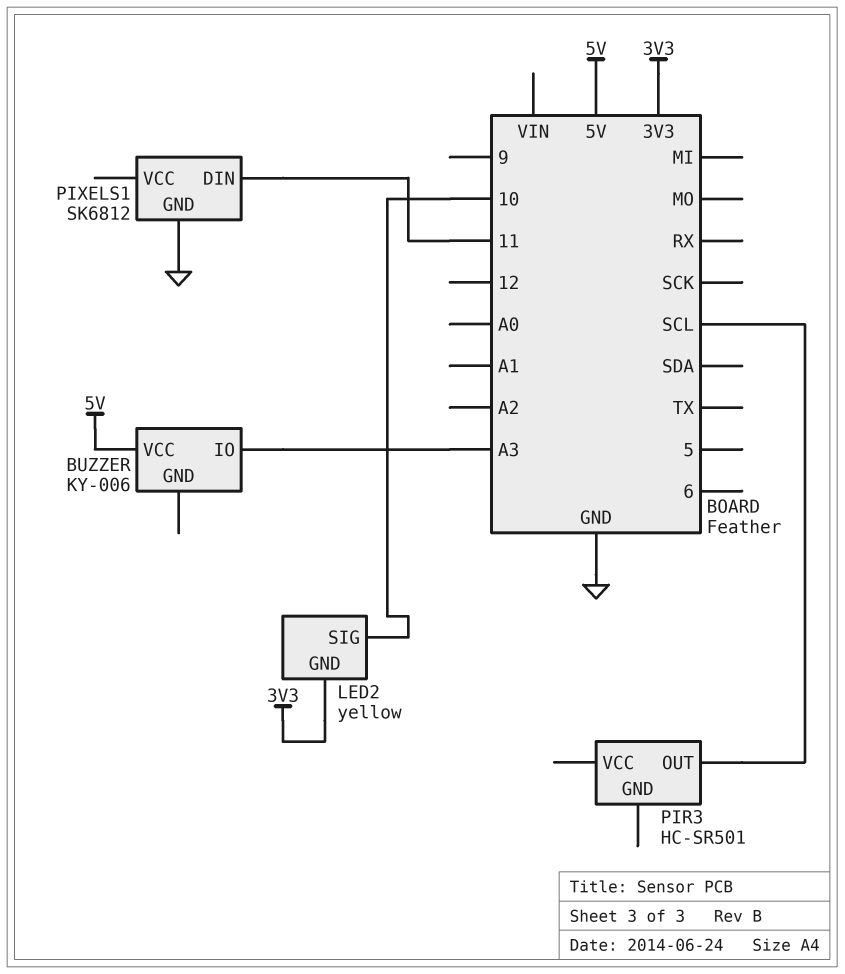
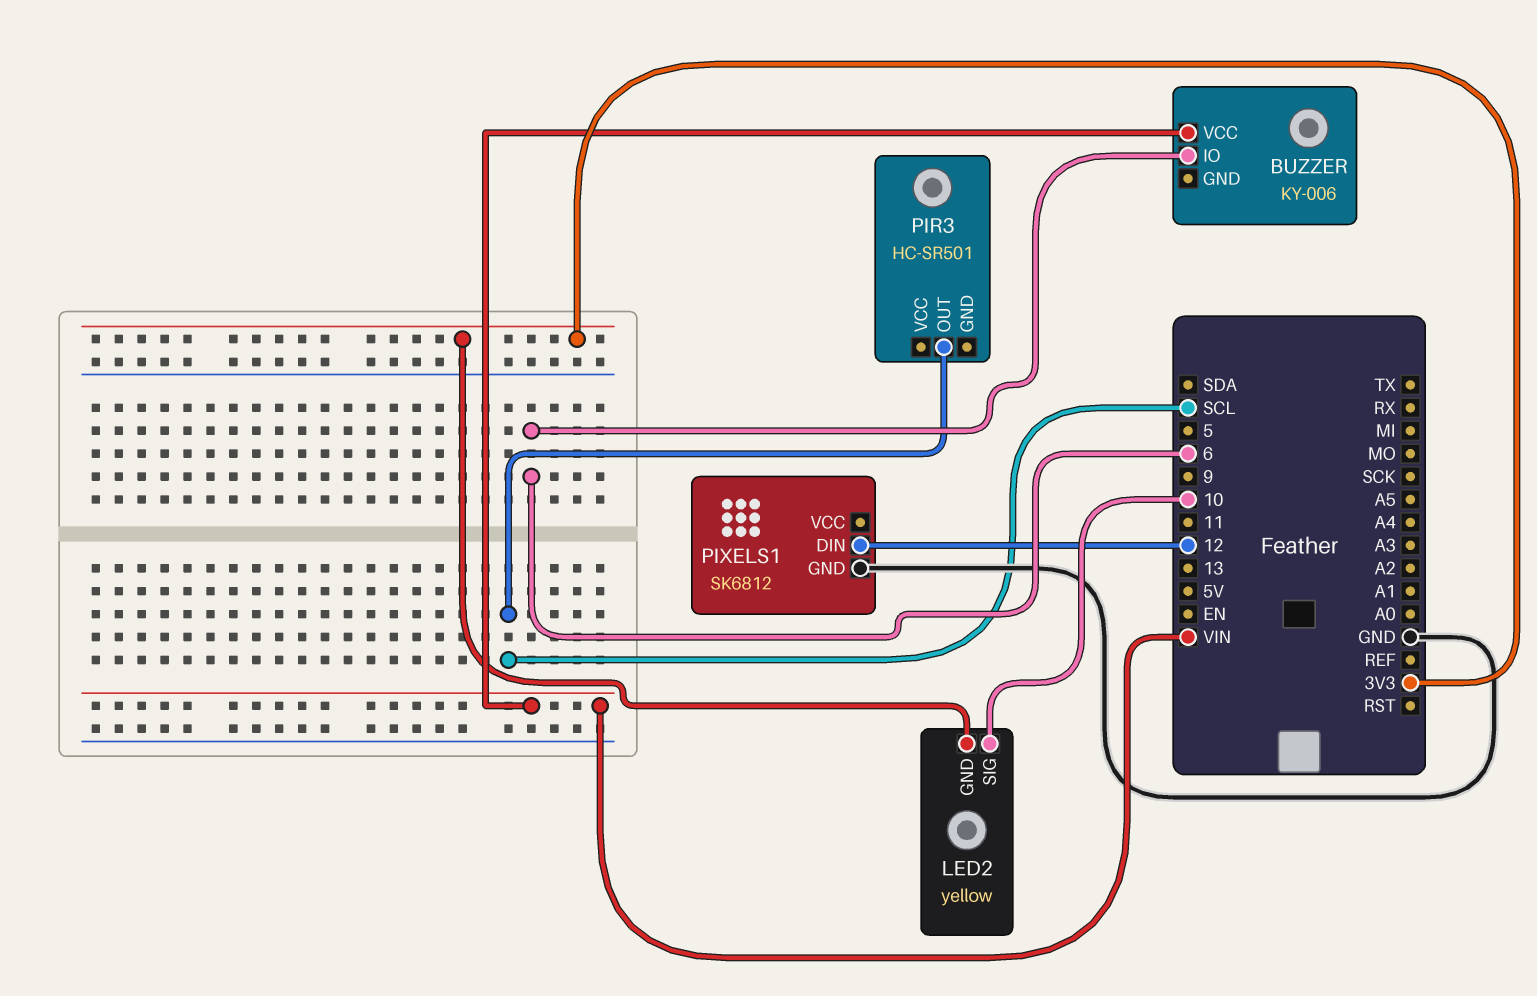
BUZZER pin IO: A3 -> 6
BUZZER pin VCC: 5V -> VIN
PIXELS1 pin DIN: 11 -> 12

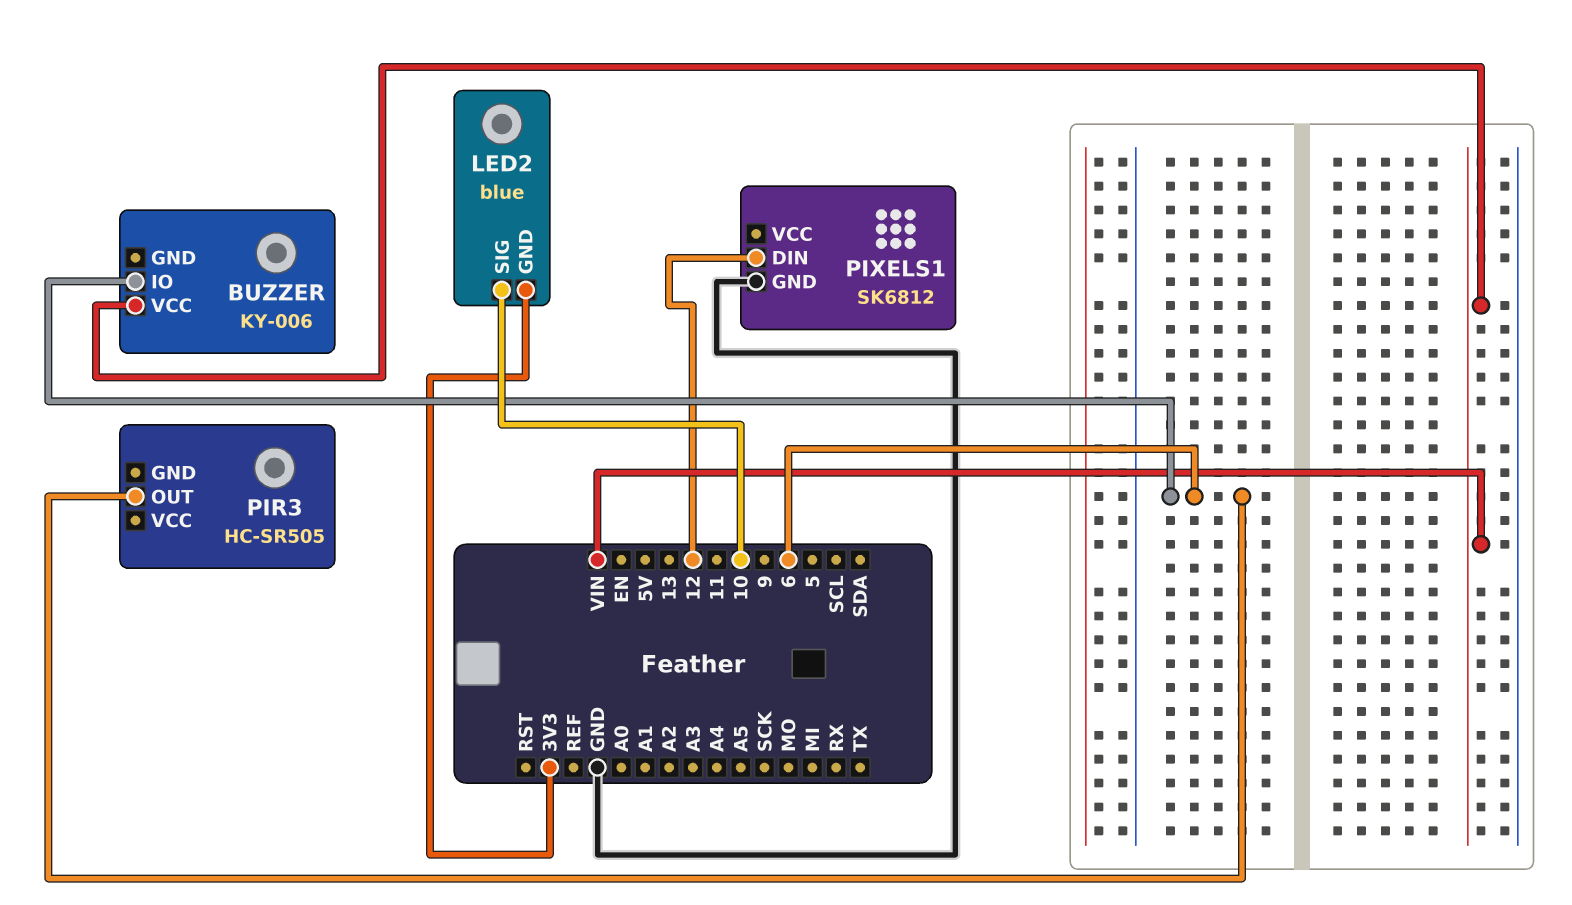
LED2: yellow -> blue
PIR3: HC-SR501 -> HC-SR505
PIR3 pin OUT: SCL -> 6

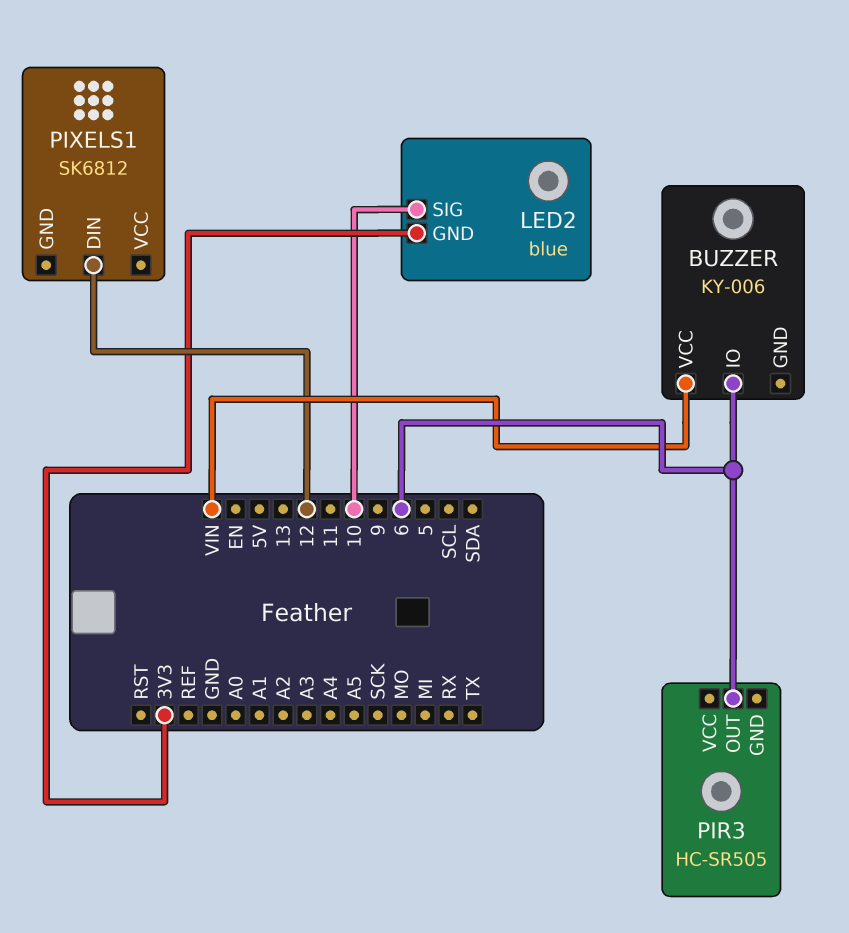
PIXELS1 pin GND: GND -> none

